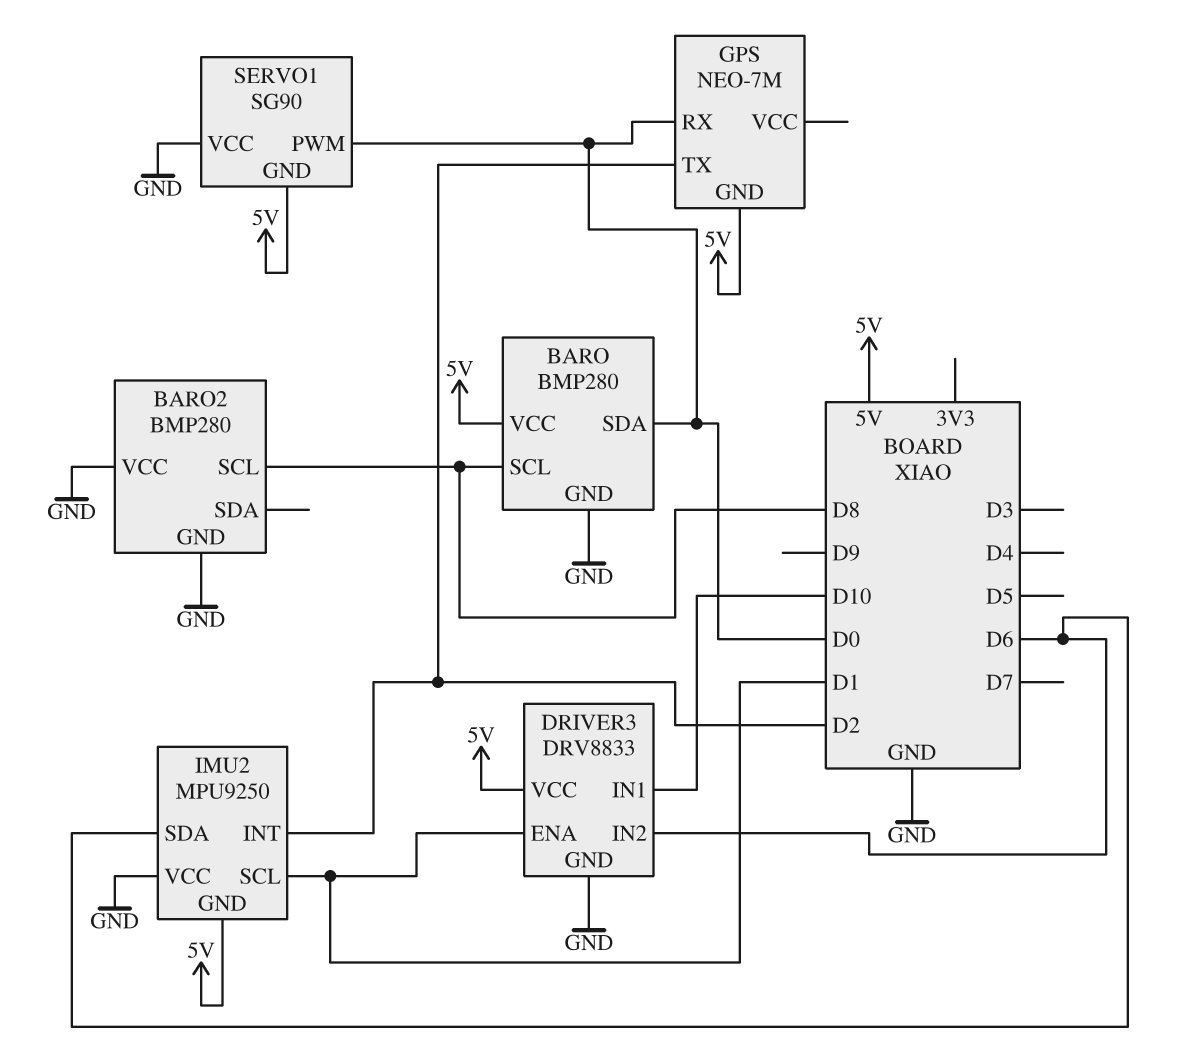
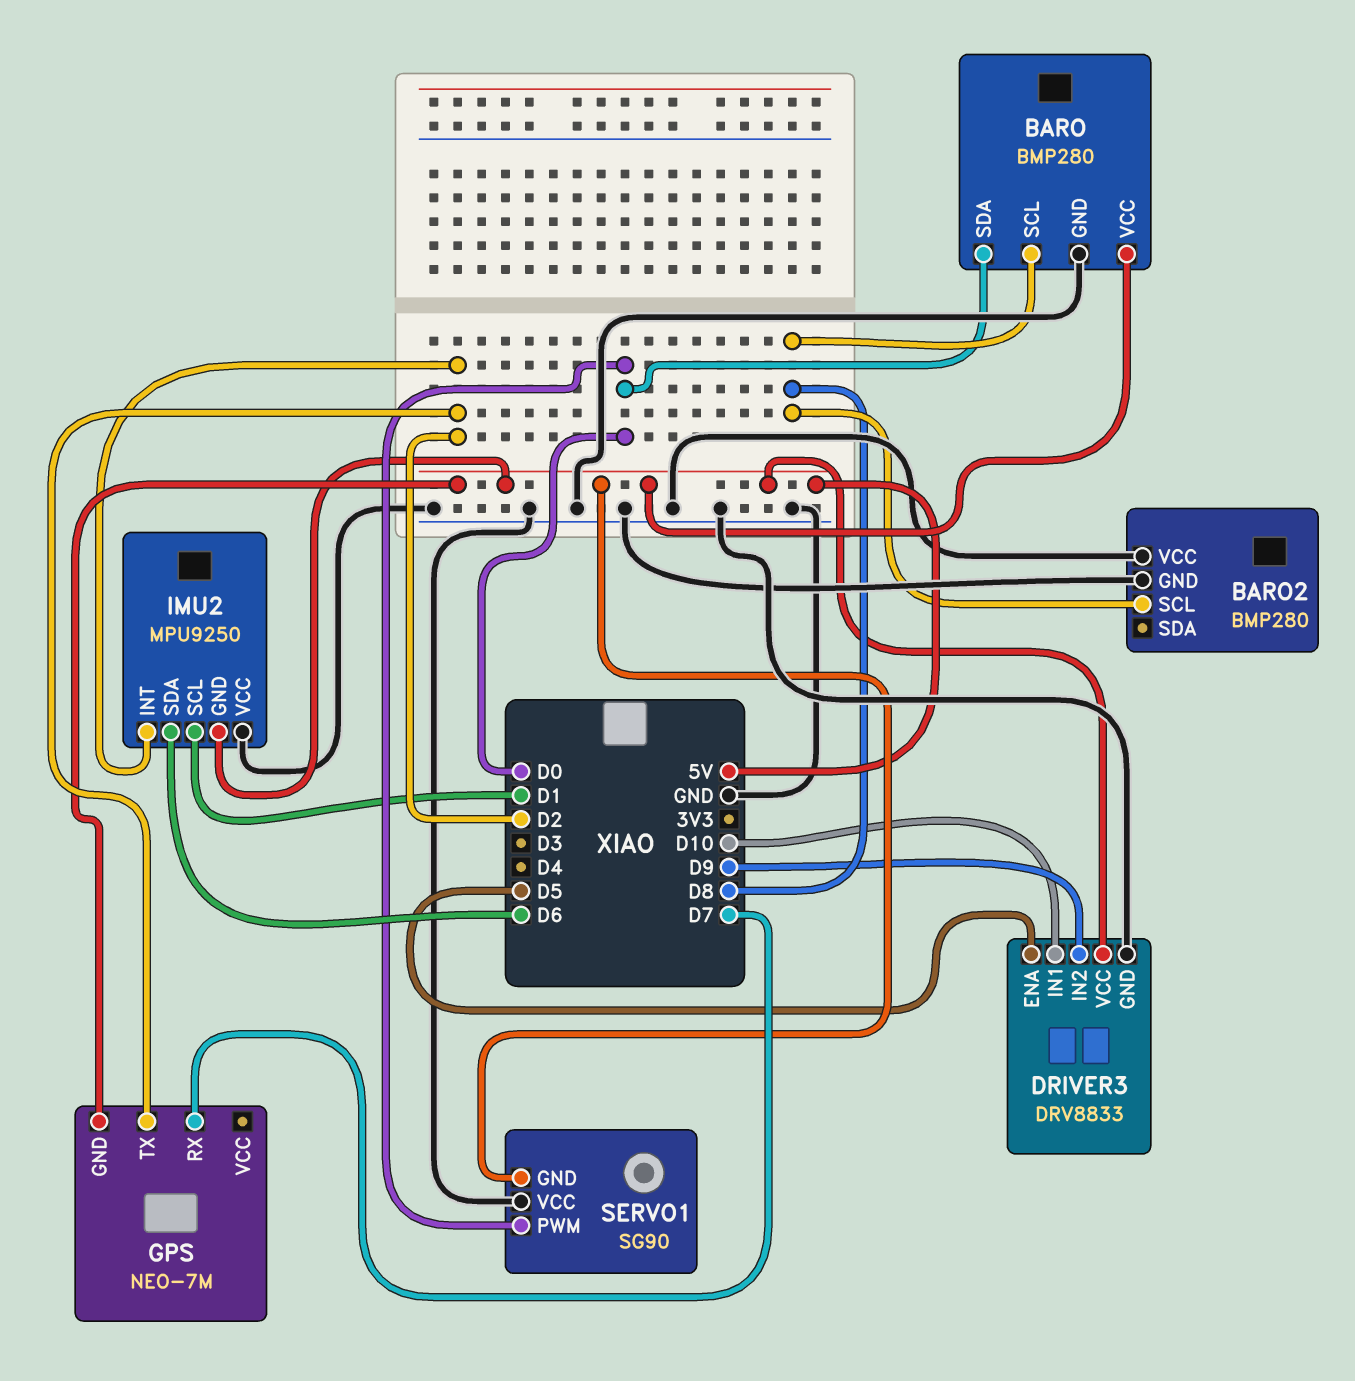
DRIVER3 pin ENA: D1 -> D5
DRIVER3 pin IN2: D6 -> D9
GPS pin RX: D0 -> D7

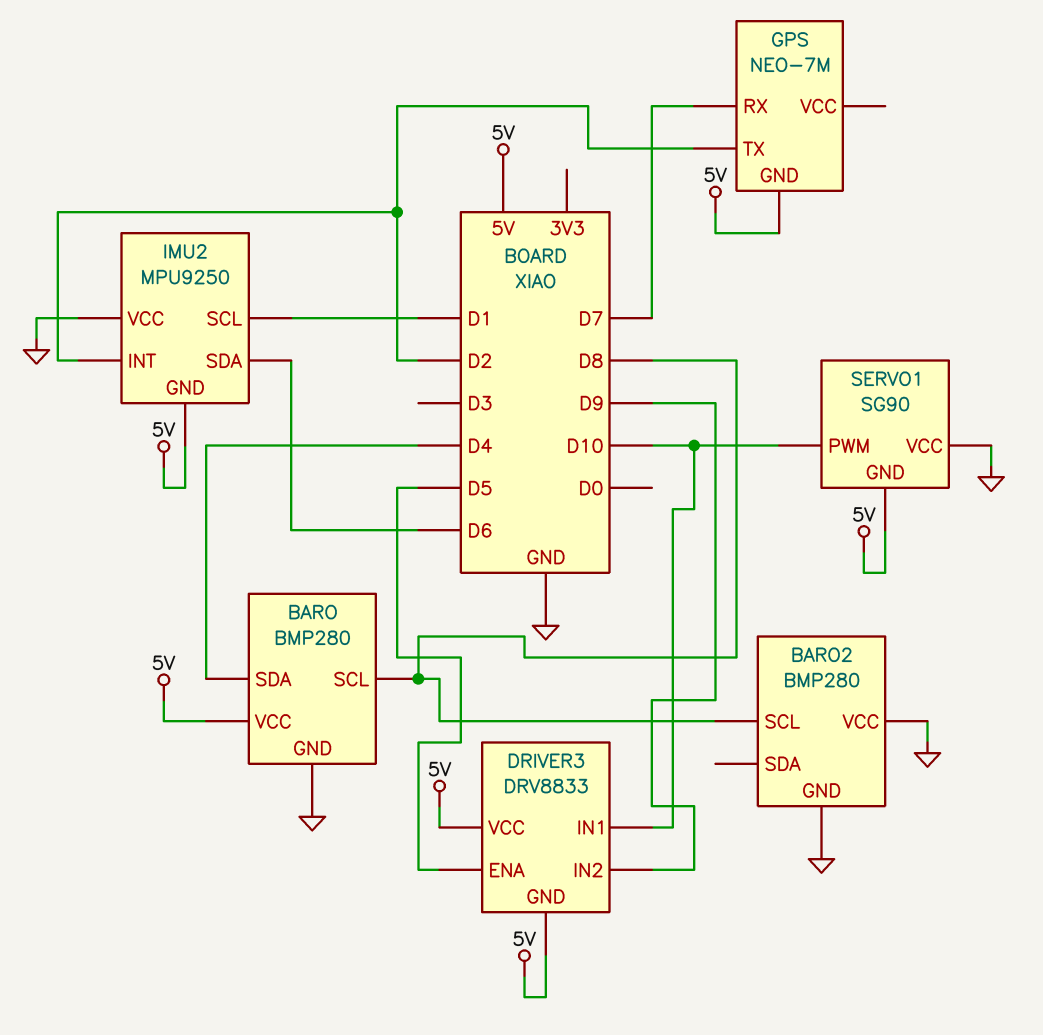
BARO pin SDA: D0 -> D4
DRIVER3 pin GND: GND -> 5V
SERVO1 pin PWM: D0 -> D10

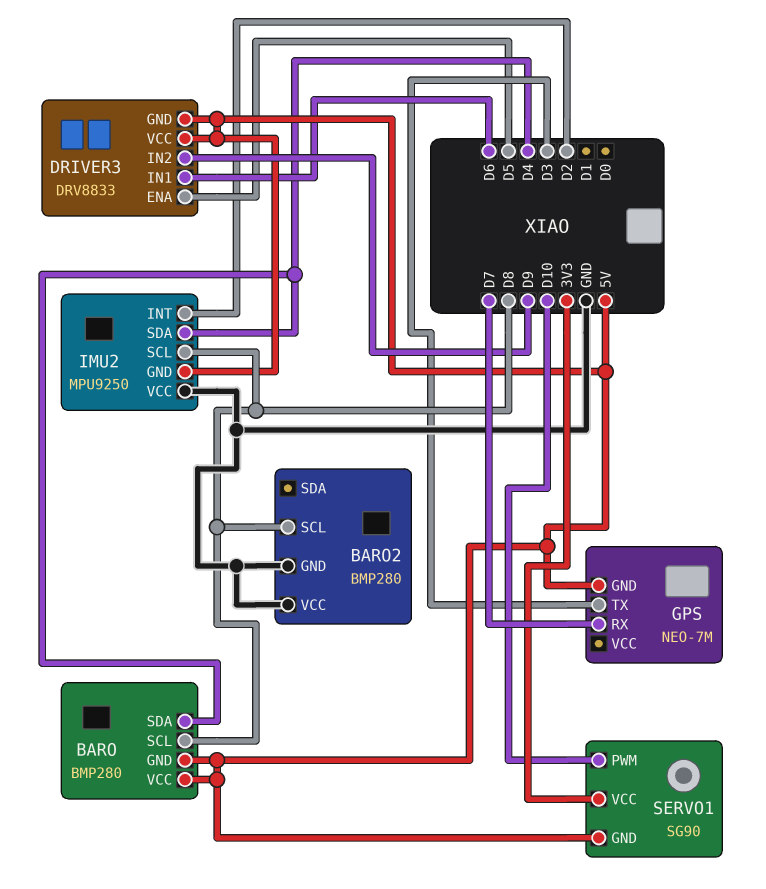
BARO pin GND: GND -> 5V
DRIVER3 pin IN1: D10 -> D6
GPS pin TX: D2 -> D3
IMU2 pin SCL: D1 -> D8
IMU2 pin SDA: D6 -> D4
SERVO1 pin VCC: GND -> 3V3

